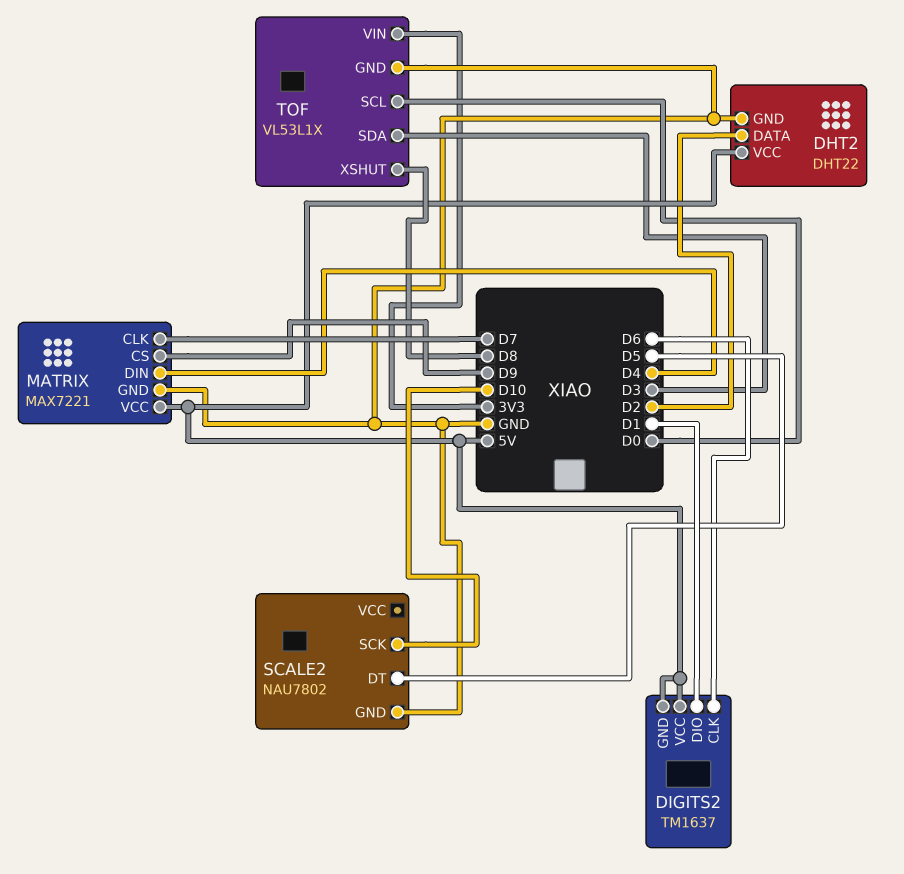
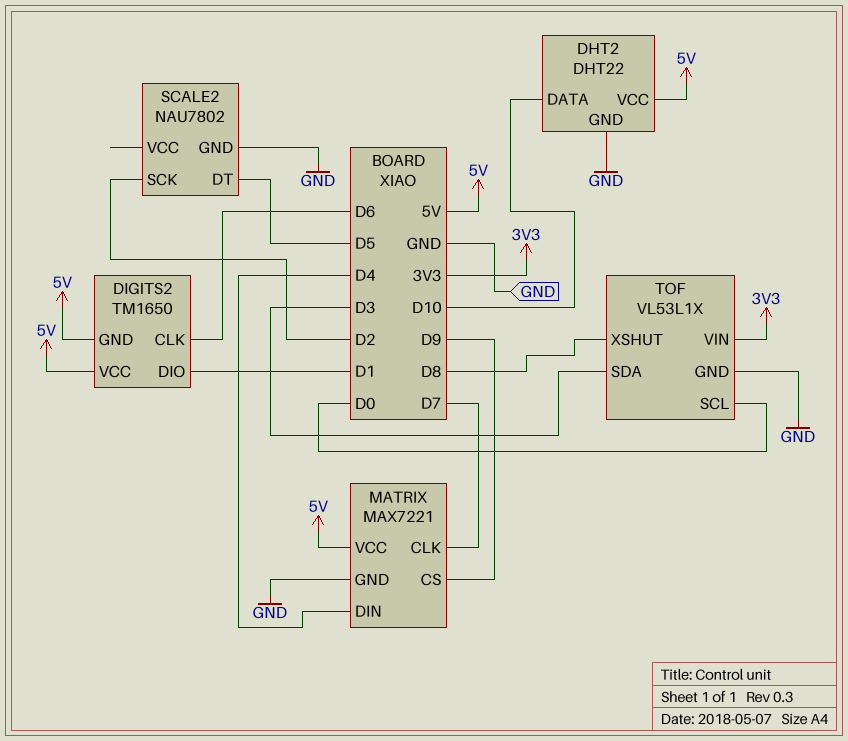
DHT2 pin DATA: D2 -> D10
DIGITS2: TM1637 -> TM1650
SCALE2 pin SCK: D10 -> D2

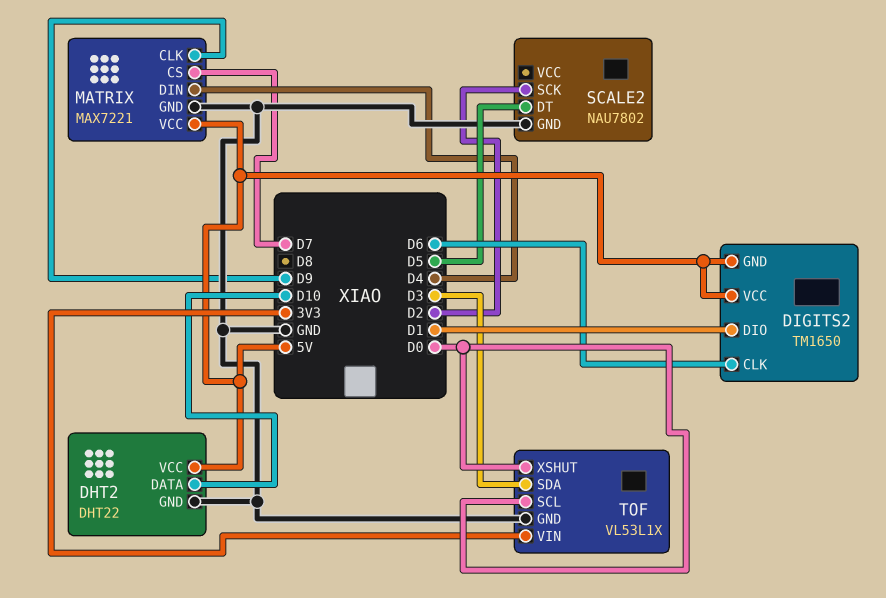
MATRIX pin CLK: D7 -> D9
MATRIX pin CS: D9 -> D7
TOF pin XSHUT: D8 -> D0

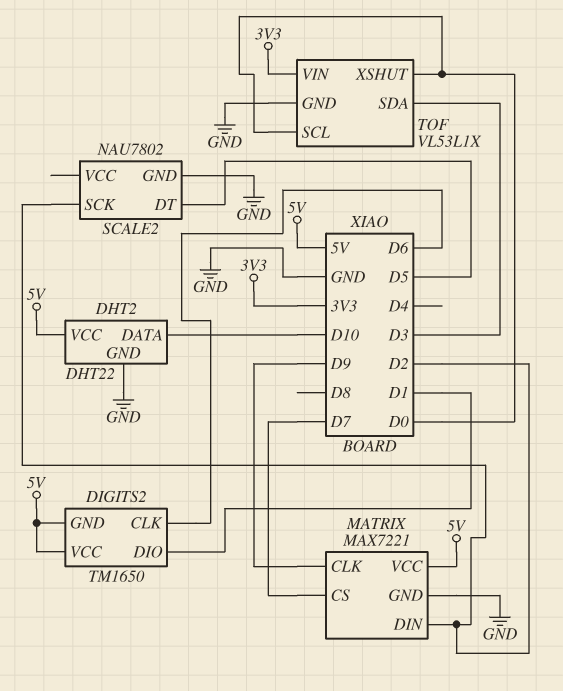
MATRIX pin DIN: D4 -> D2

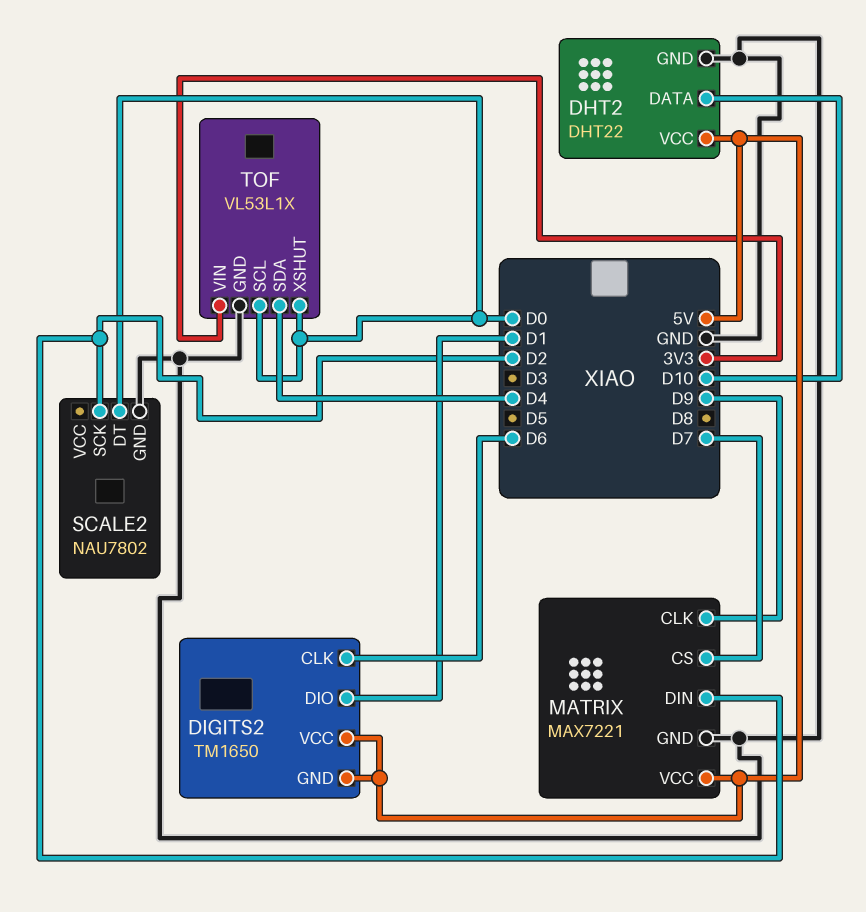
SCALE2 pin DT: D5 -> D0
TOF pin SDA: D3 -> D4

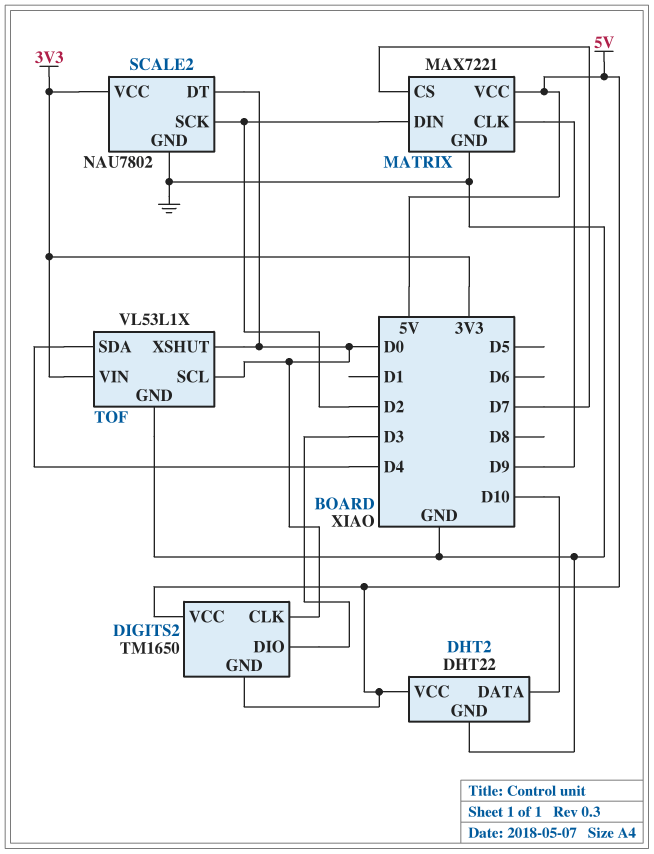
DIGITS2 pin CLK: D6 -> D0
DIGITS2 pin DIO: D1 -> D3
SCALE2 pin VCC: none -> 3V3

